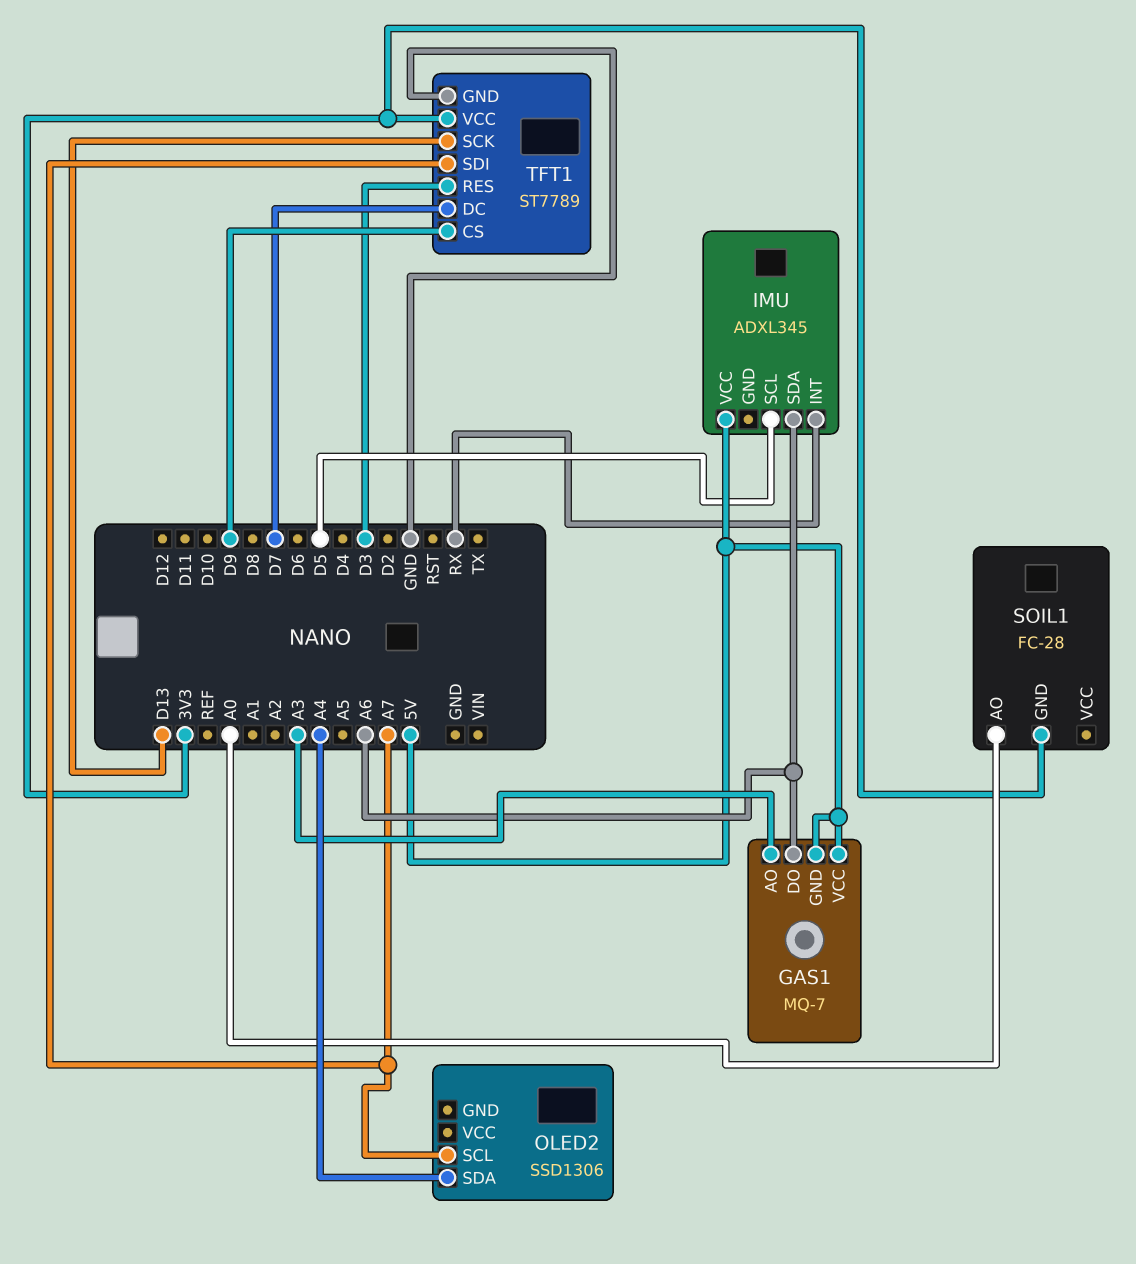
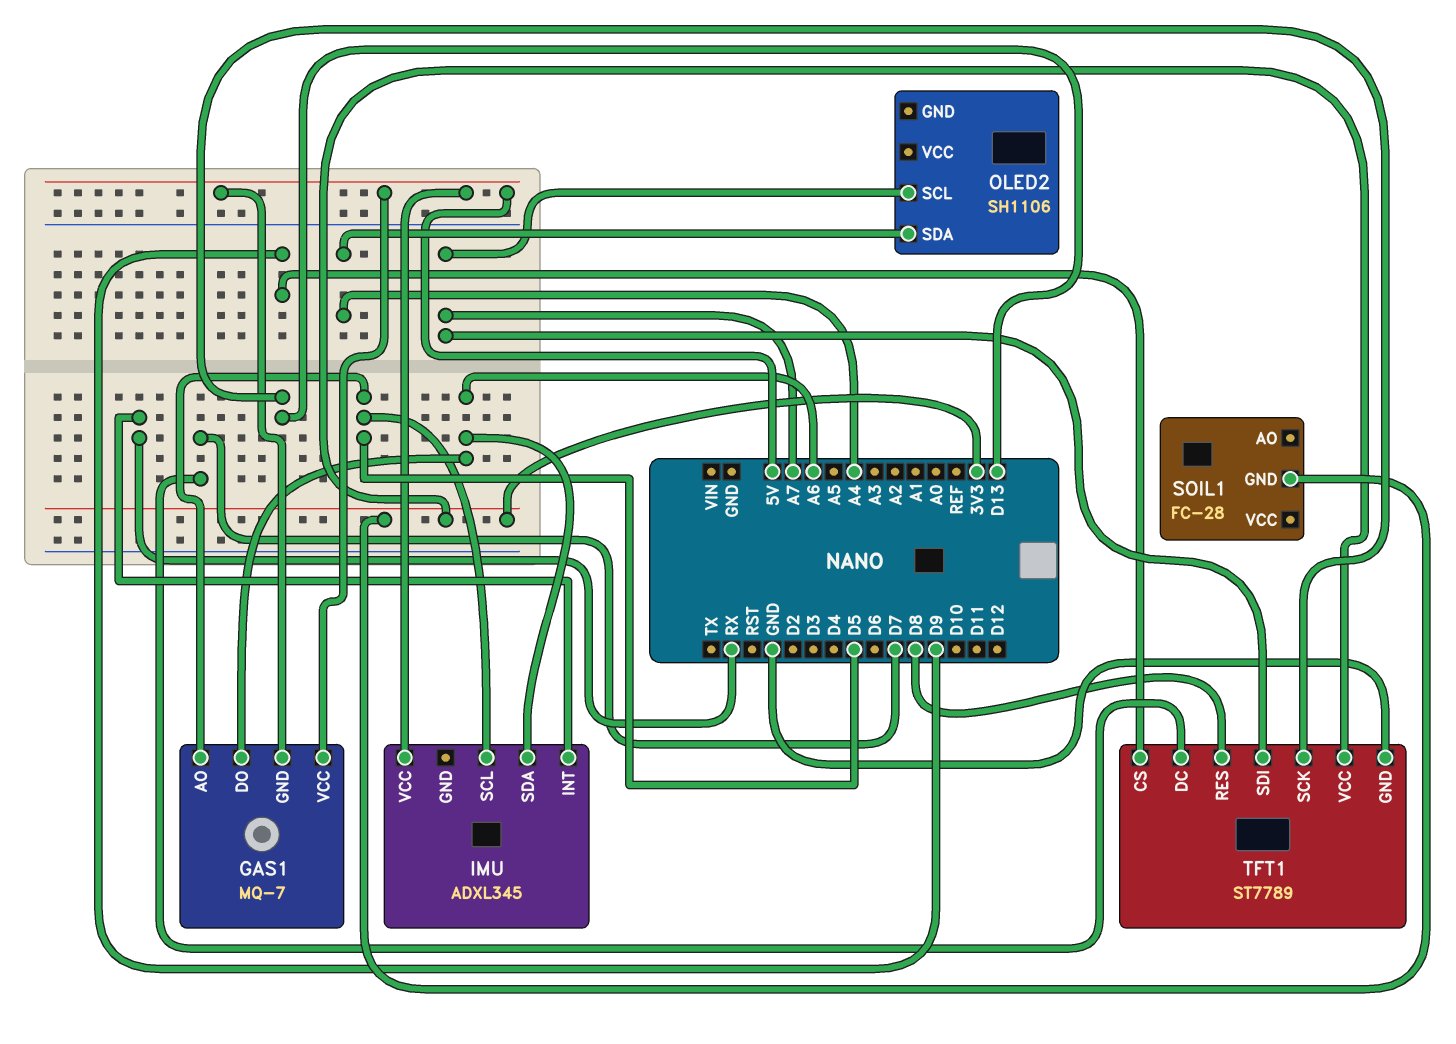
GAS1 pin AO: A3 -> D5
OLED2: SSD1306 -> SH1106
SOIL1 pin AO: A0 -> none
TFT1 pin RES: D3 -> D8

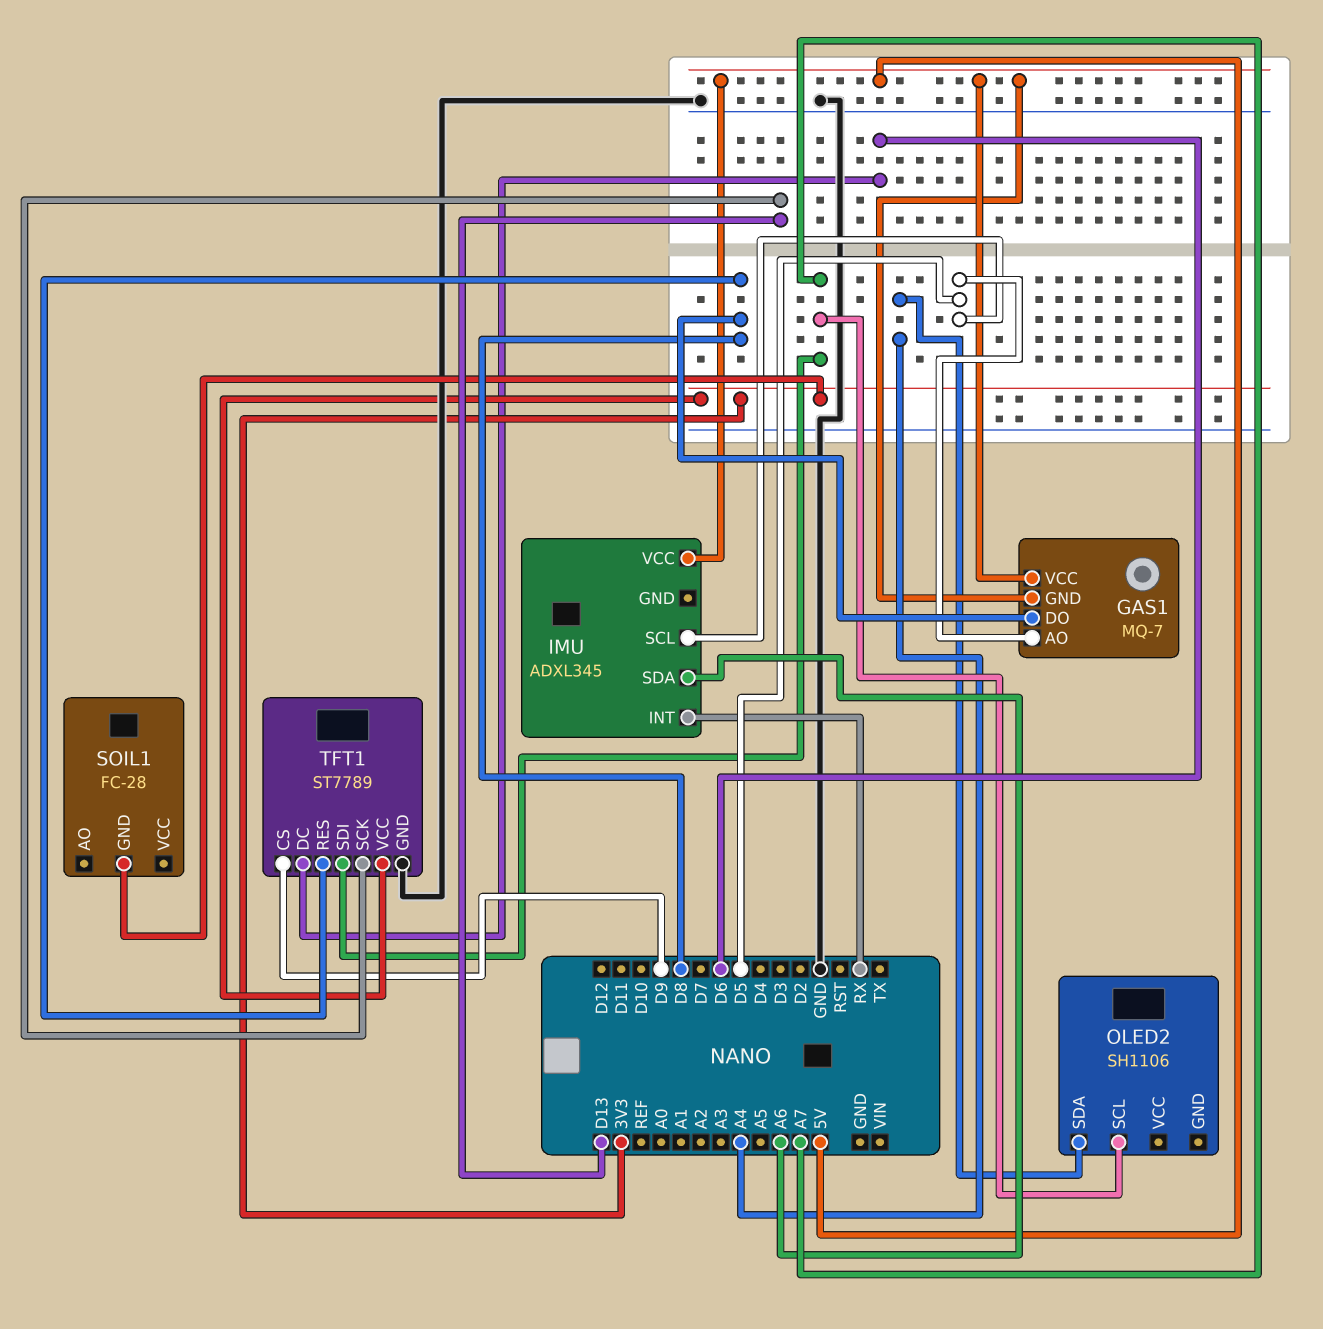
GAS1 pin DO: A6 -> D8
TFT1 pin DC: D7 -> D6

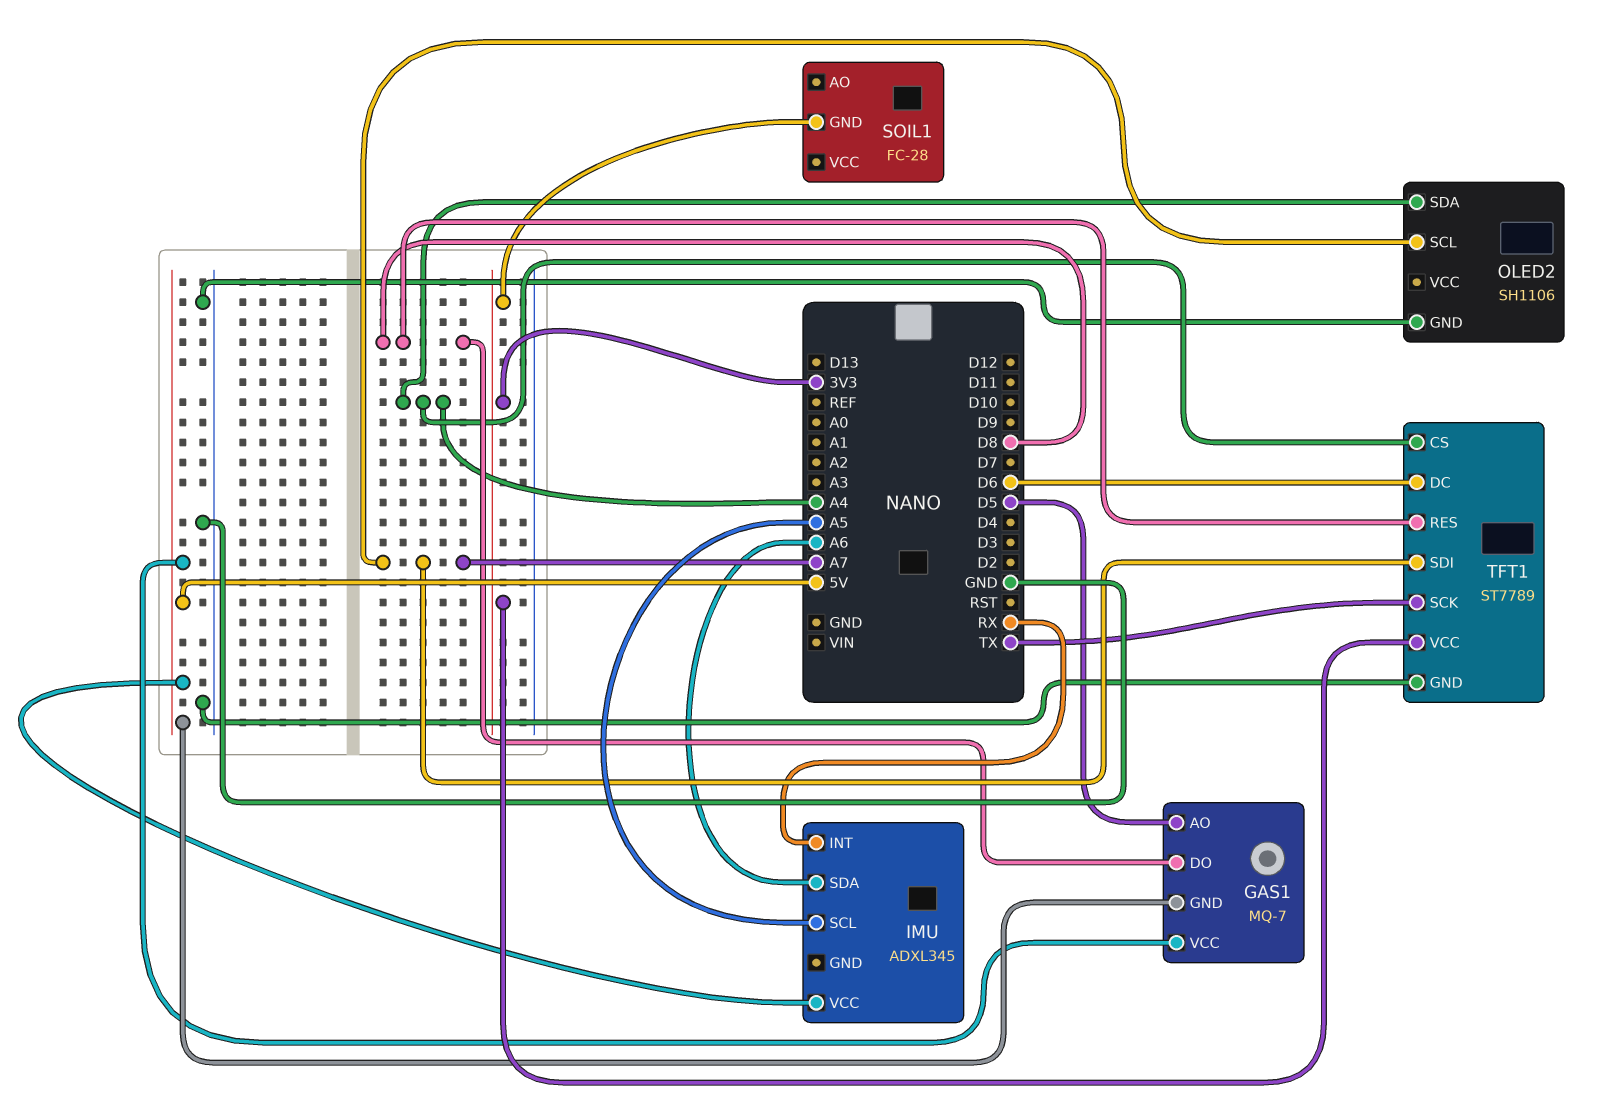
IMU pin SCL: D5 -> A5
OLED2 pin GND: none -> GND
TFT1 pin CS: D9 -> A4
TFT1 pin SCK: D13 -> TX

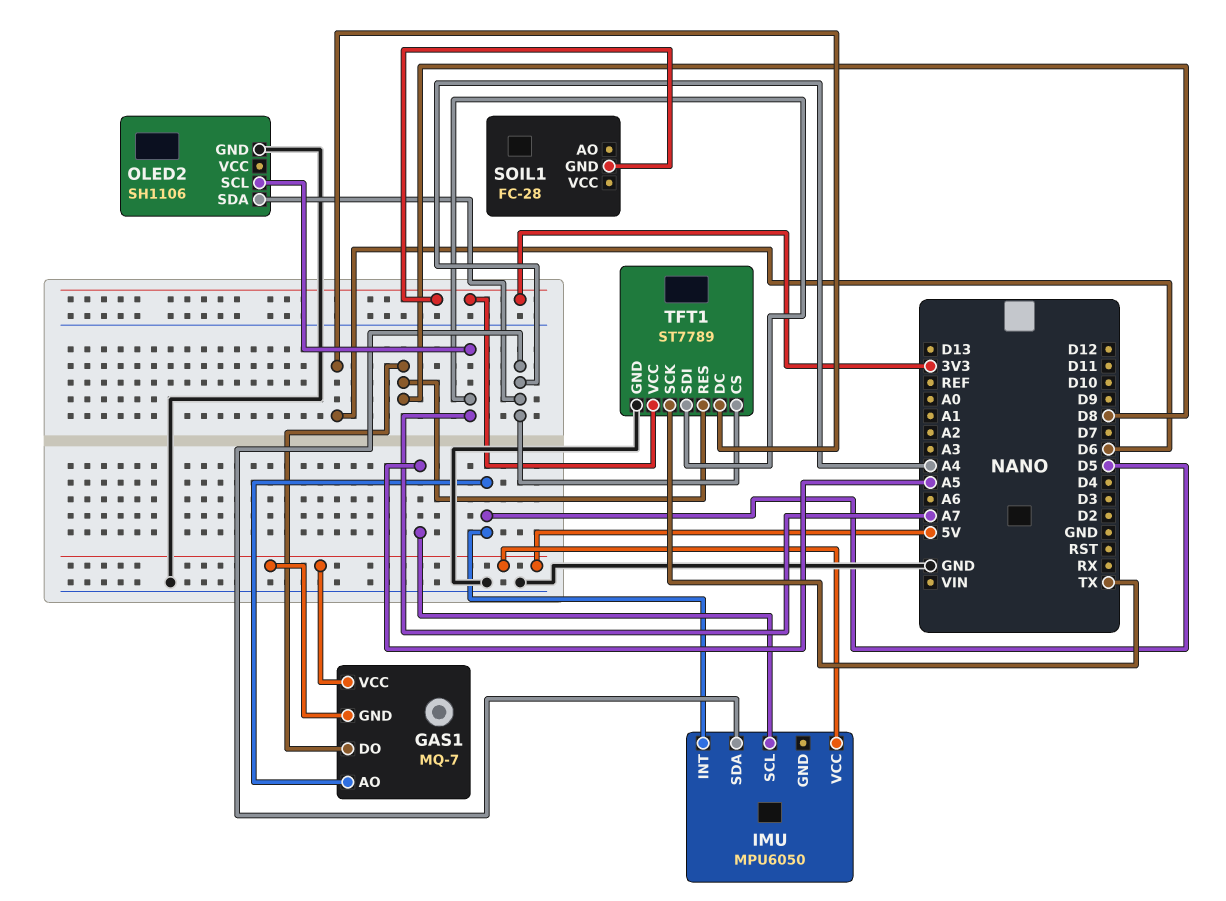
IMU: ADXL345 -> MPU6050
IMU pin INT: RX -> D5
IMU pin SDA: A6 -> A4

